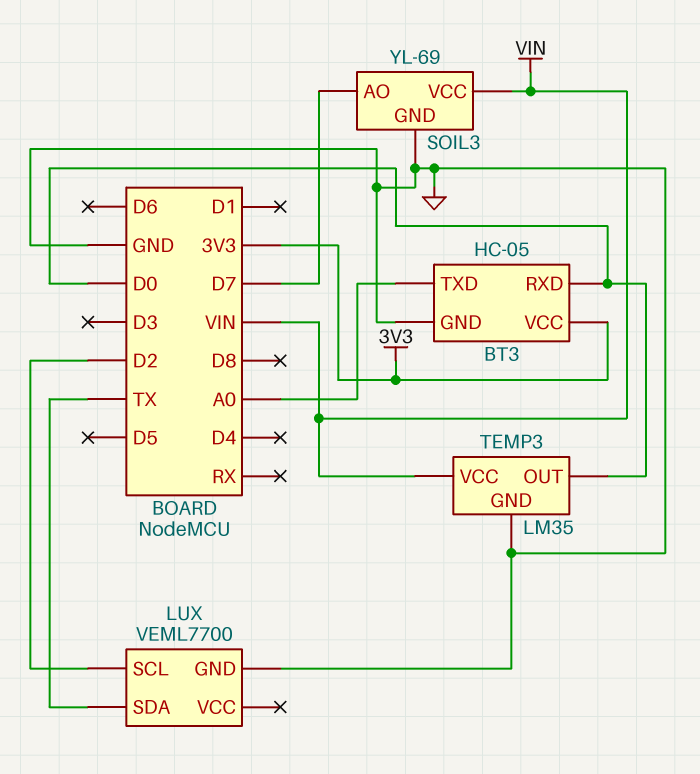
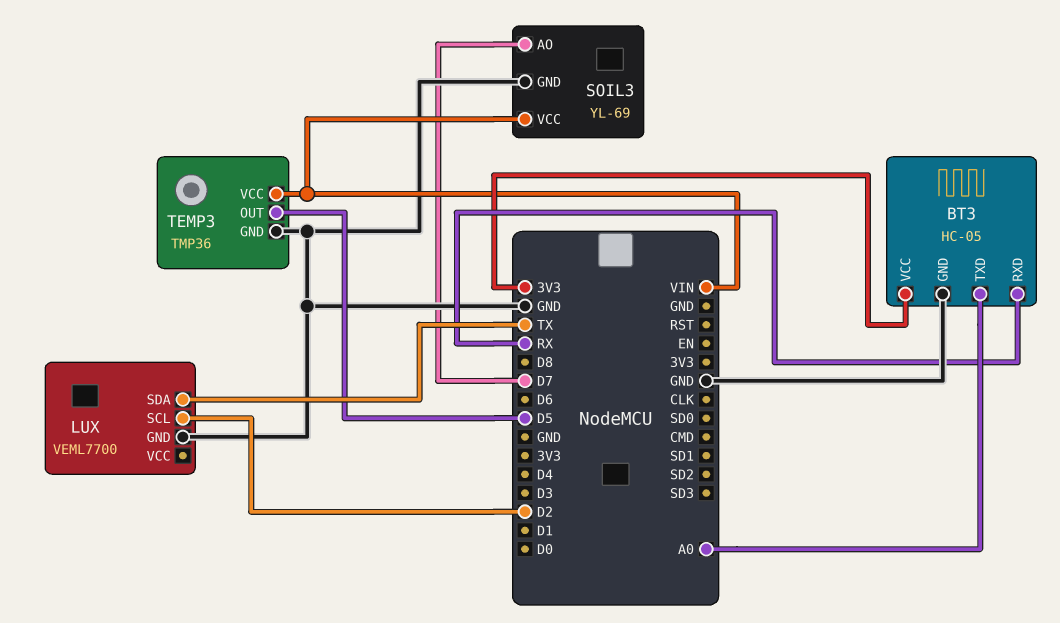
BT3 pin RXD: D0 -> RX
TEMP3: LM35 -> TMP36
TEMP3 pin OUT: D0 -> D5

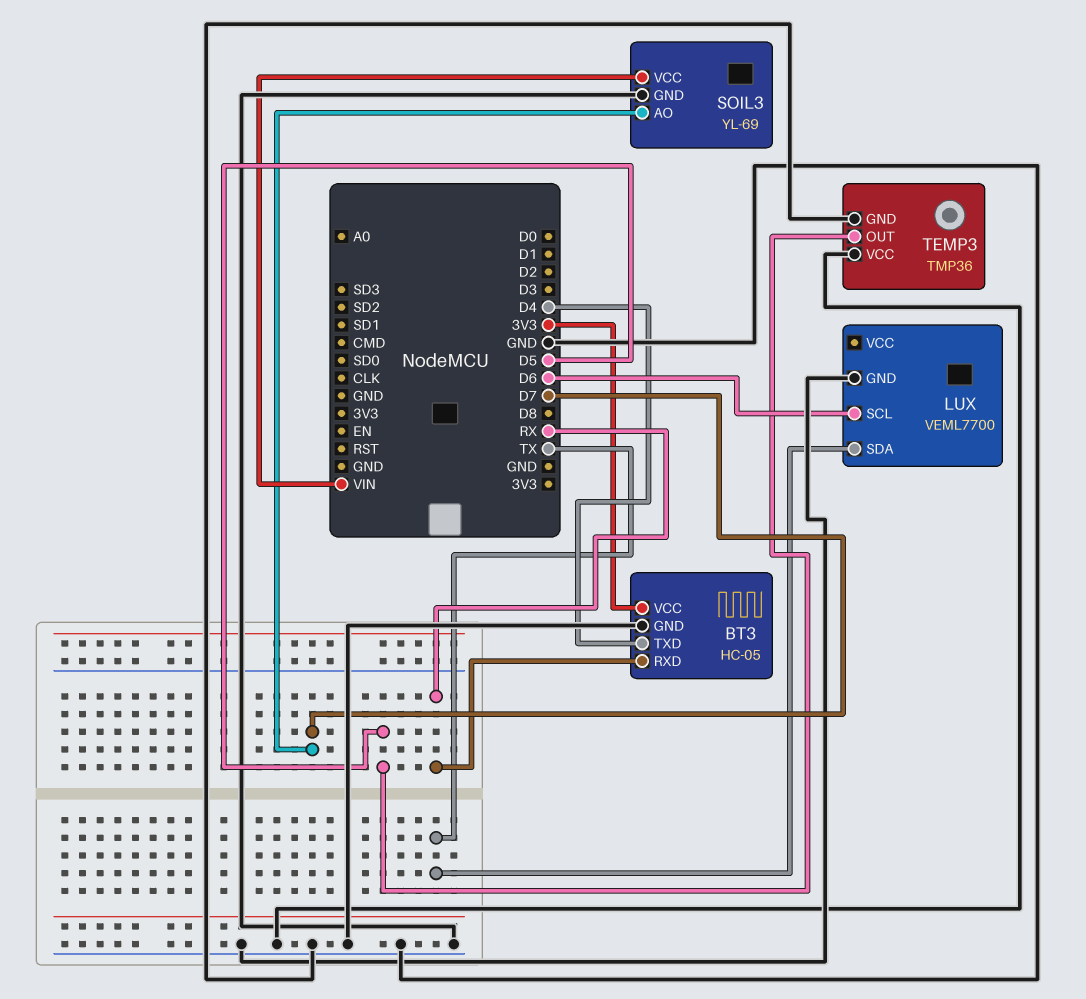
BT3 pin TXD: A0 -> D4
LUX pin SCL: D2 -> D6
TEMP3 pin VCC: VIN -> GND

